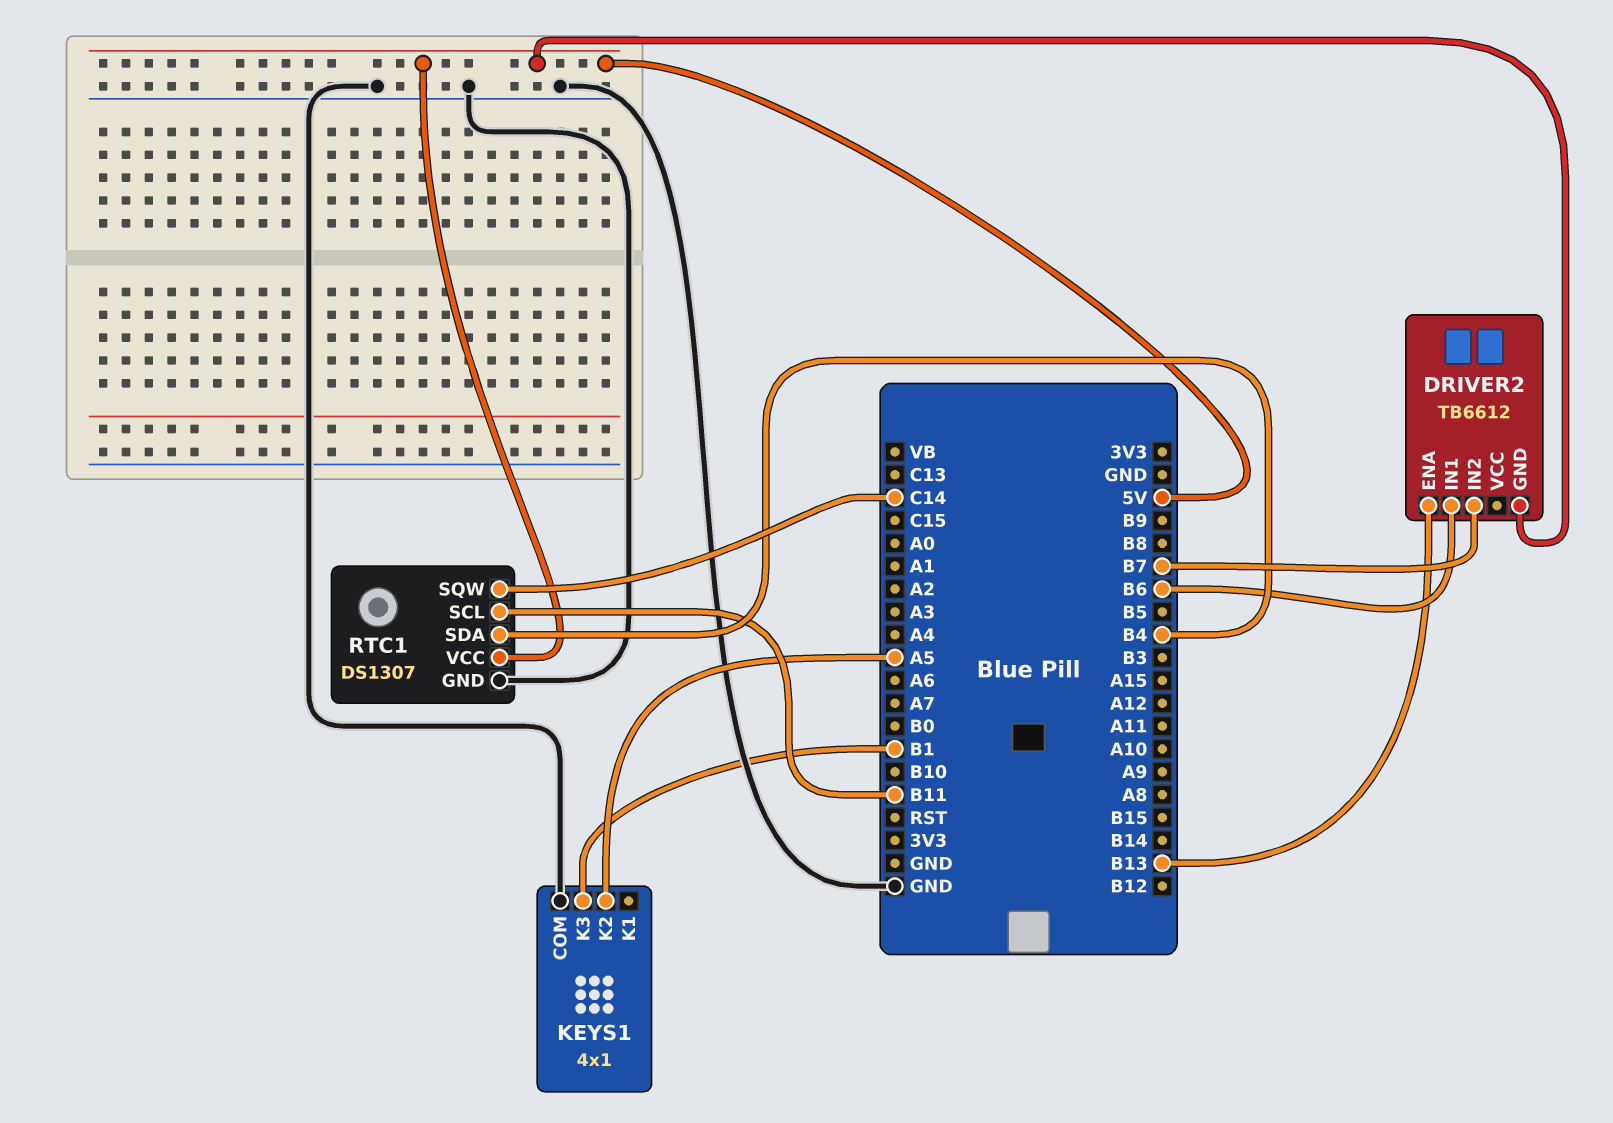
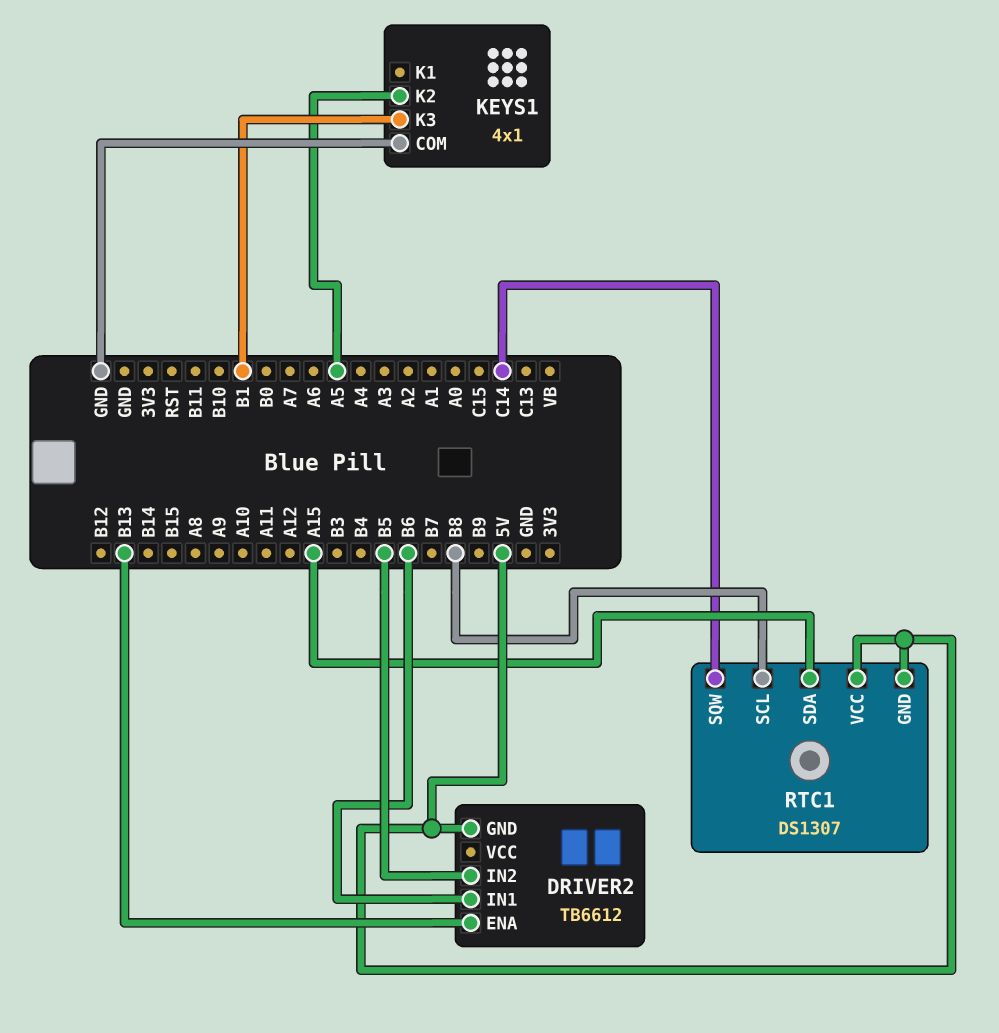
DRIVER2 pin IN2: B7 -> B5
RTC1 pin GND: GND -> 5V
RTC1 pin SCL: B11 -> B8
RTC1 pin SDA: B4 -> A15

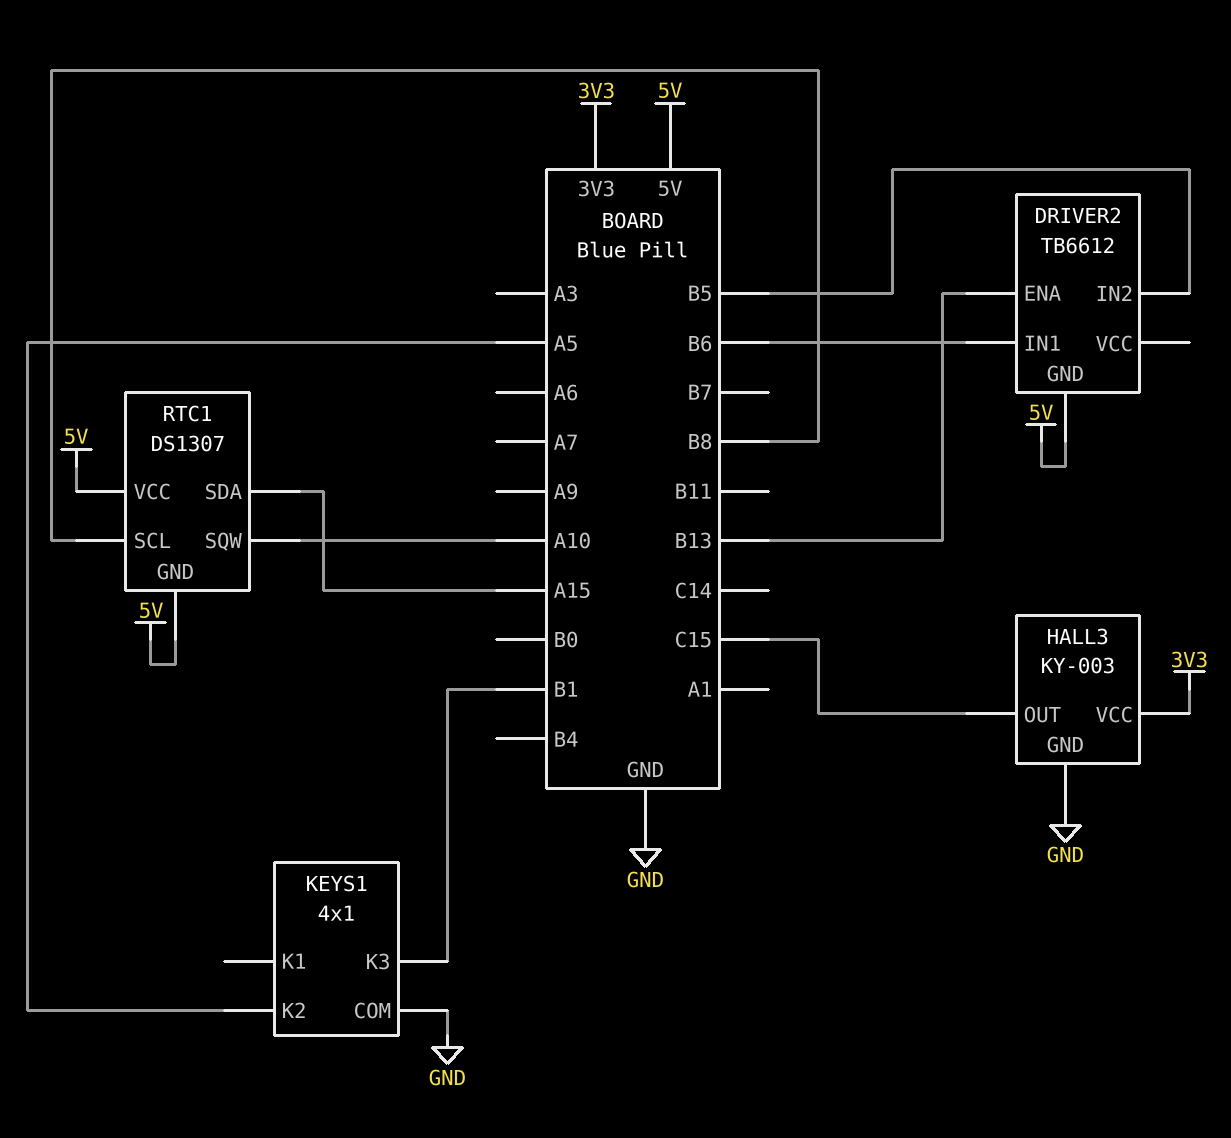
HALL3: none -> KY-003
HALL3 pin GND: none -> GND
HALL3 pin OUT: none -> C15
HALL3 pin VCC: none -> 3V3
RTC1 pin SQW: C14 -> A10

